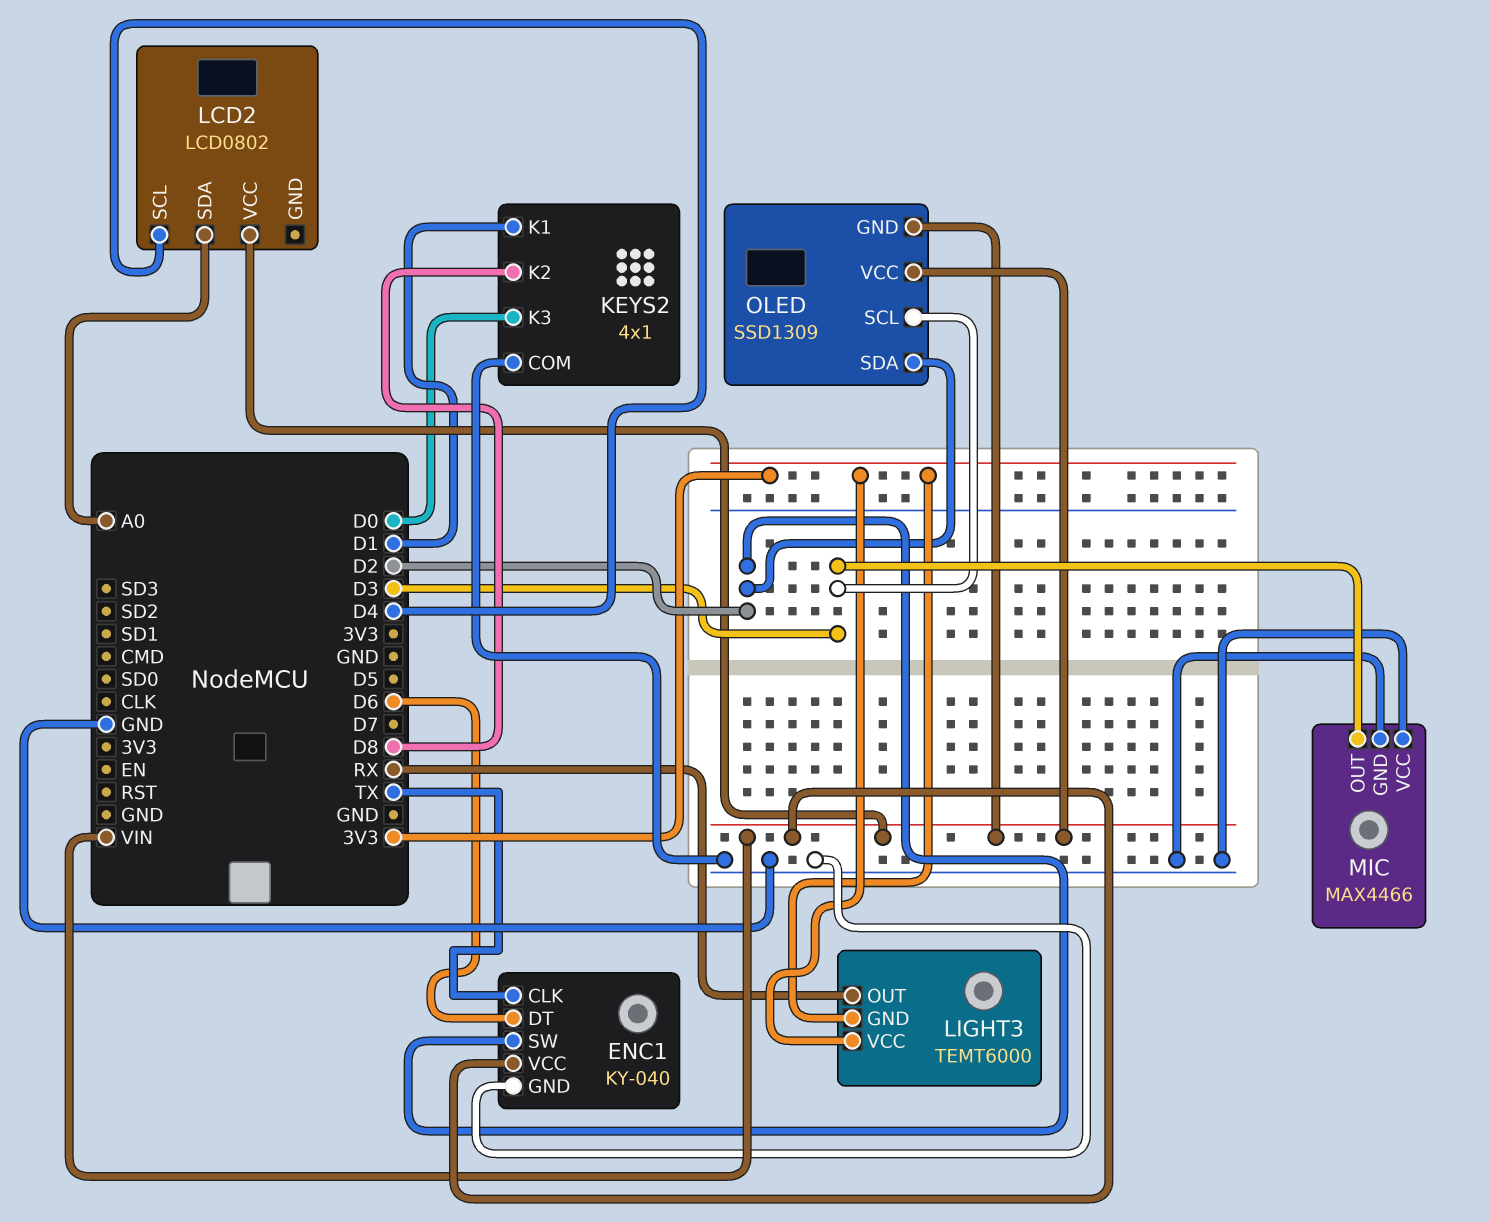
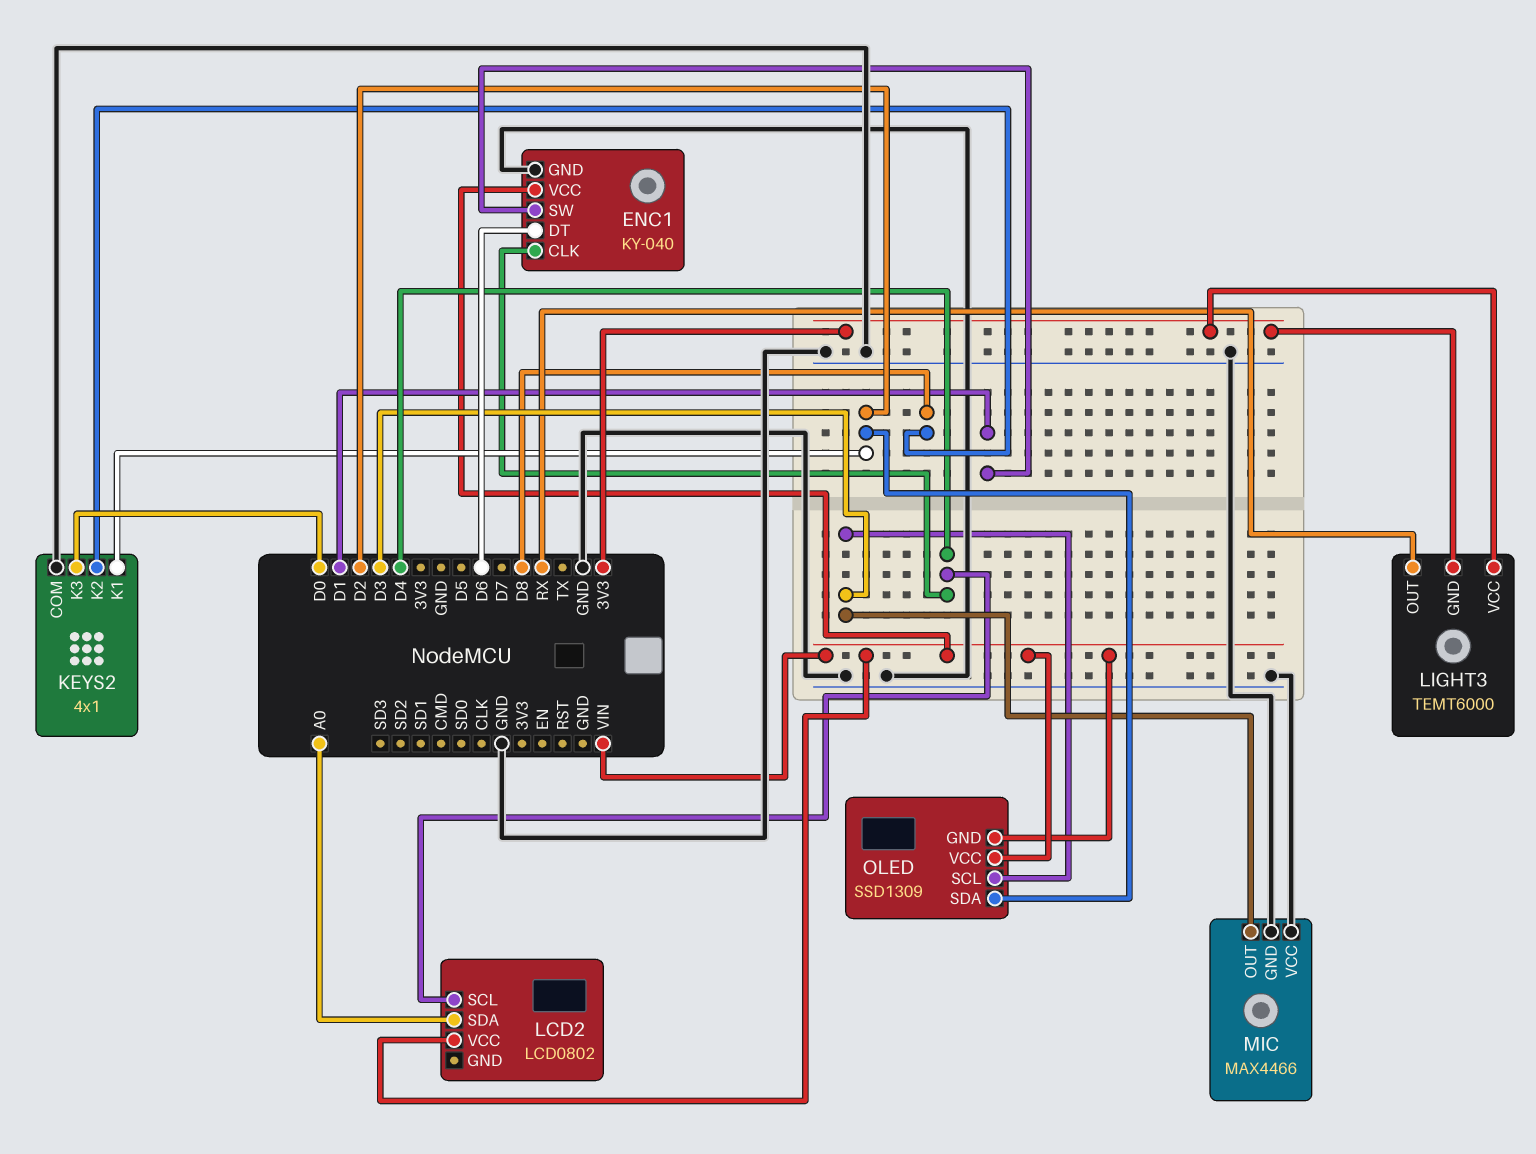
ENC1 pin CLK: TX -> D4
ENC1 pin SW: D2 -> D1
KEYS2 pin K1: D1 -> D2

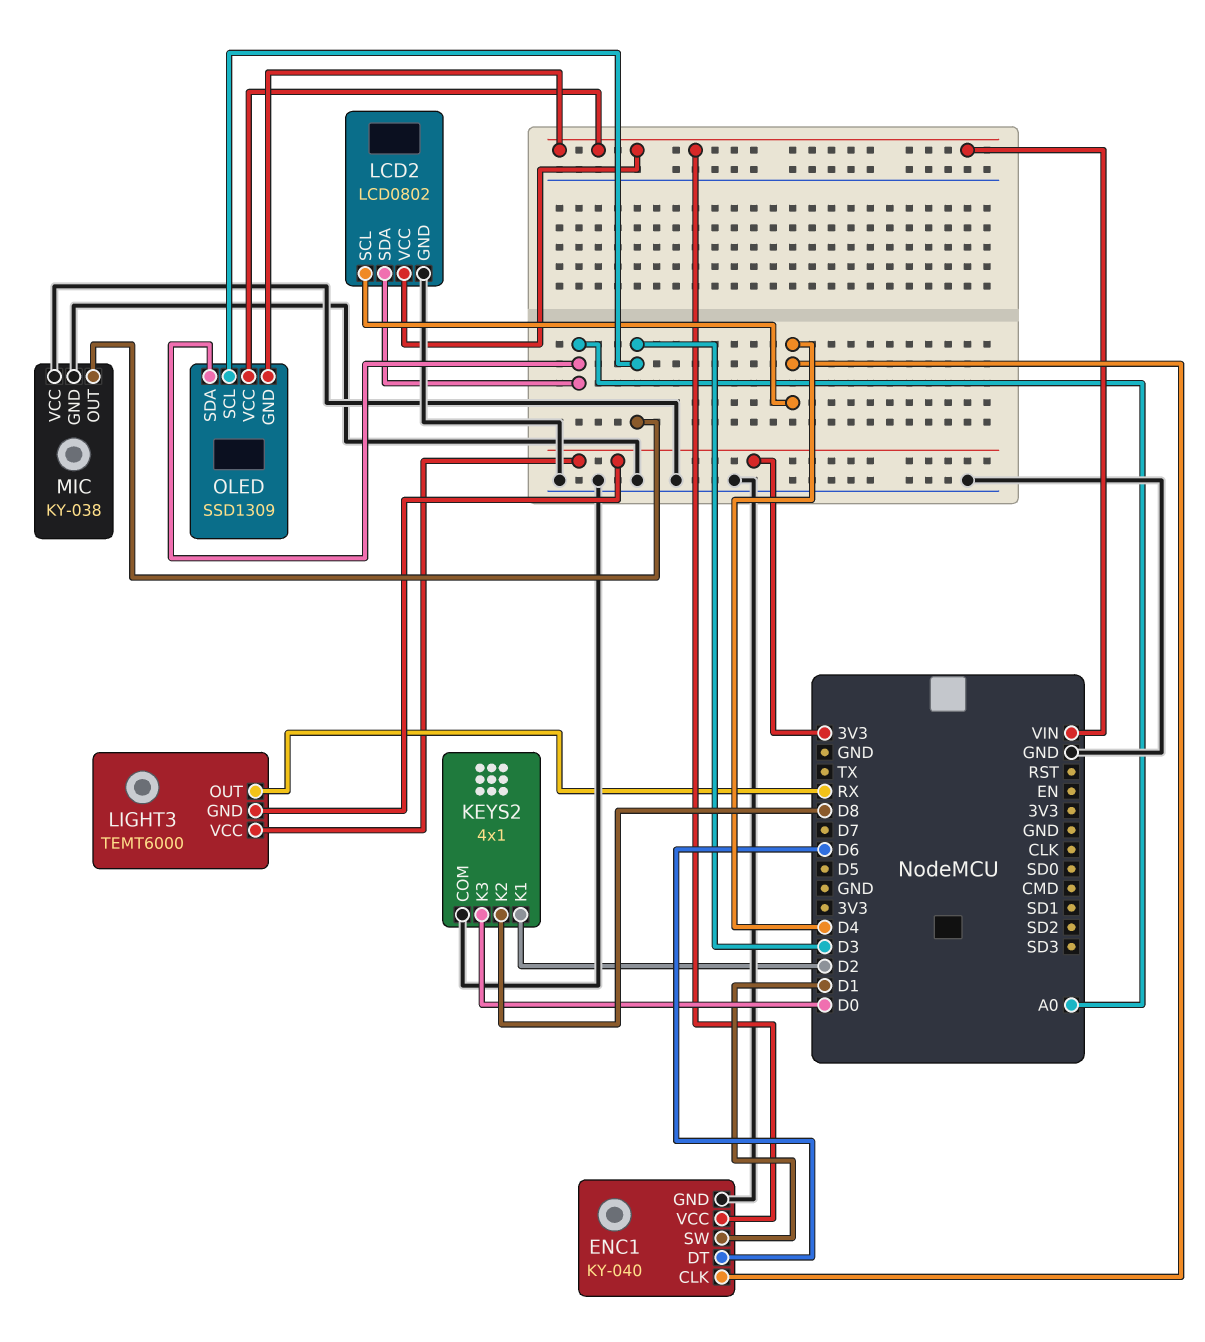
LCD2 pin GND: none -> GND
MIC: MAX4466 -> KY-038
OLED pin SDA: D2 -> A0

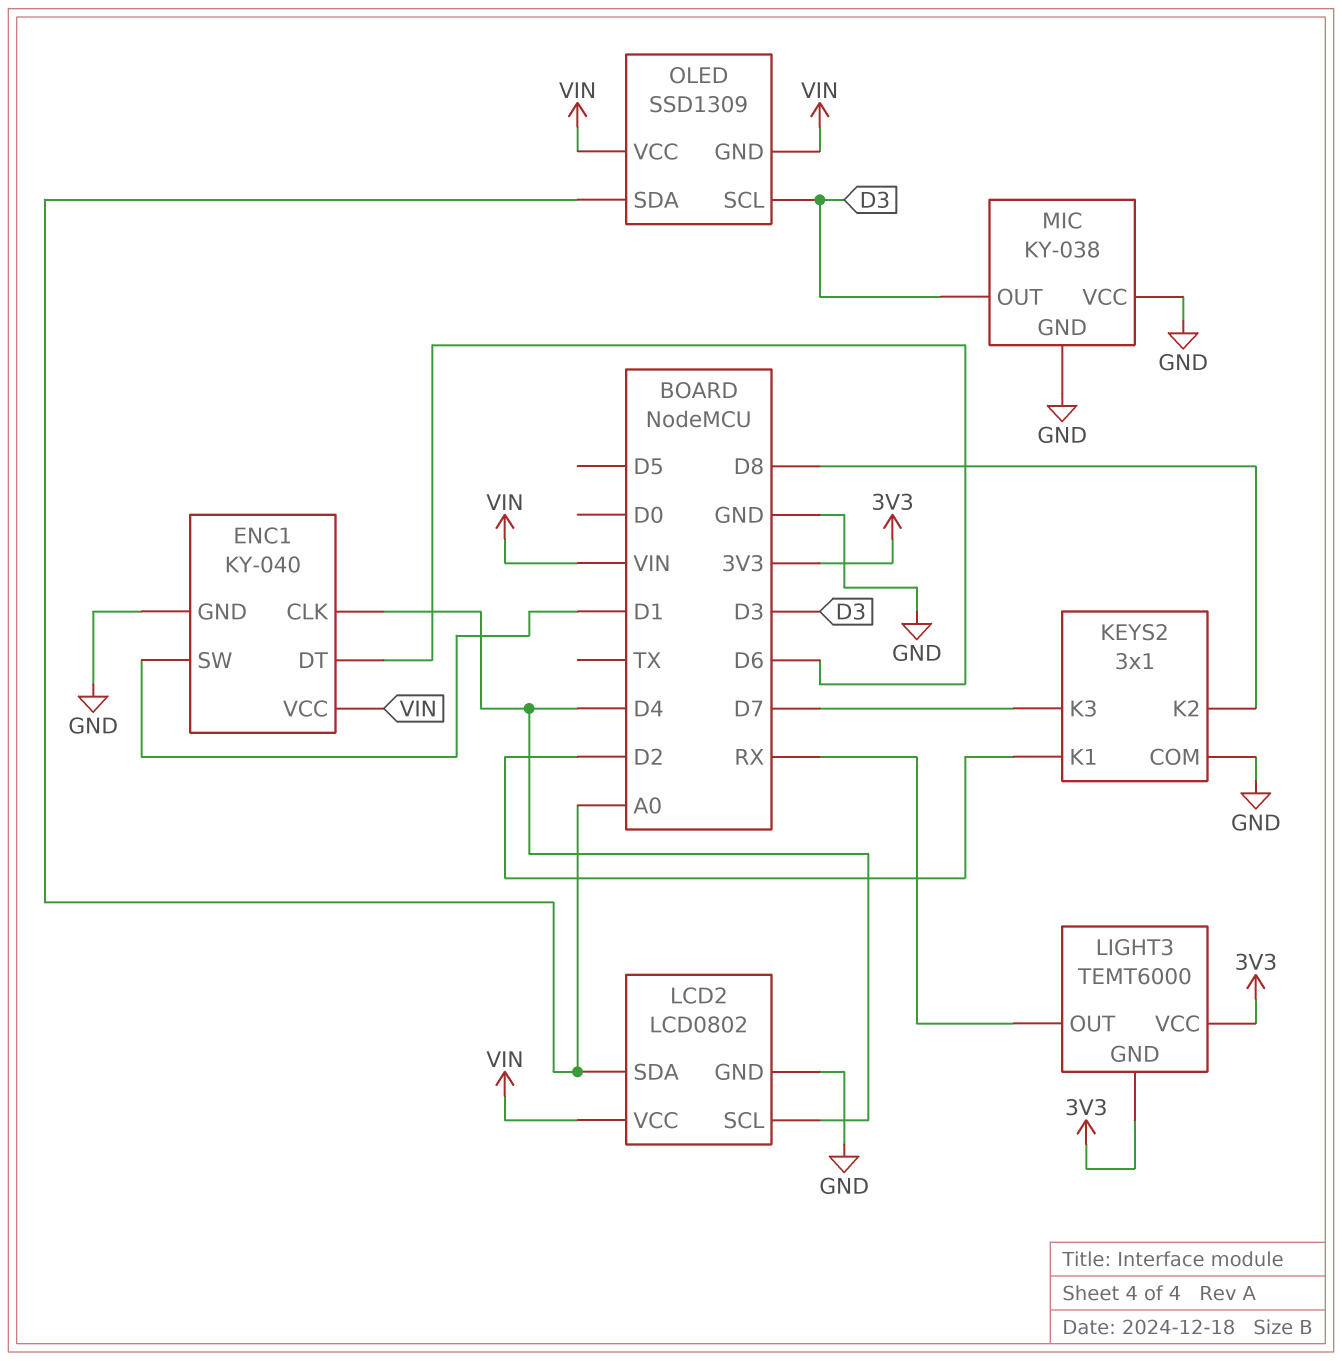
KEYS2: 4x1 -> 3x1
KEYS2 pin K3: D0 -> D7

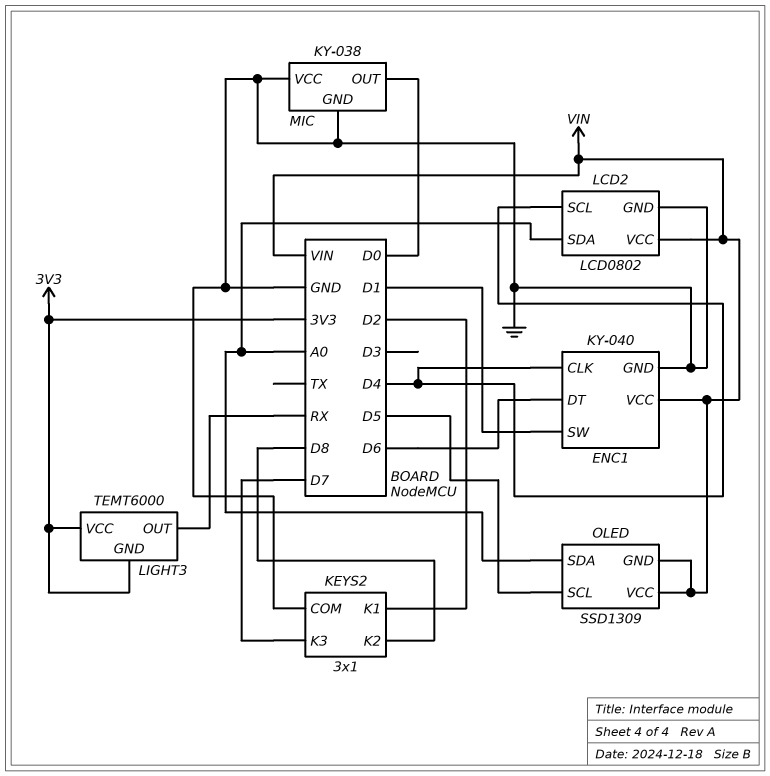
MIC pin OUT: D3 -> D0
OLED pin SCL: D3 -> D5

